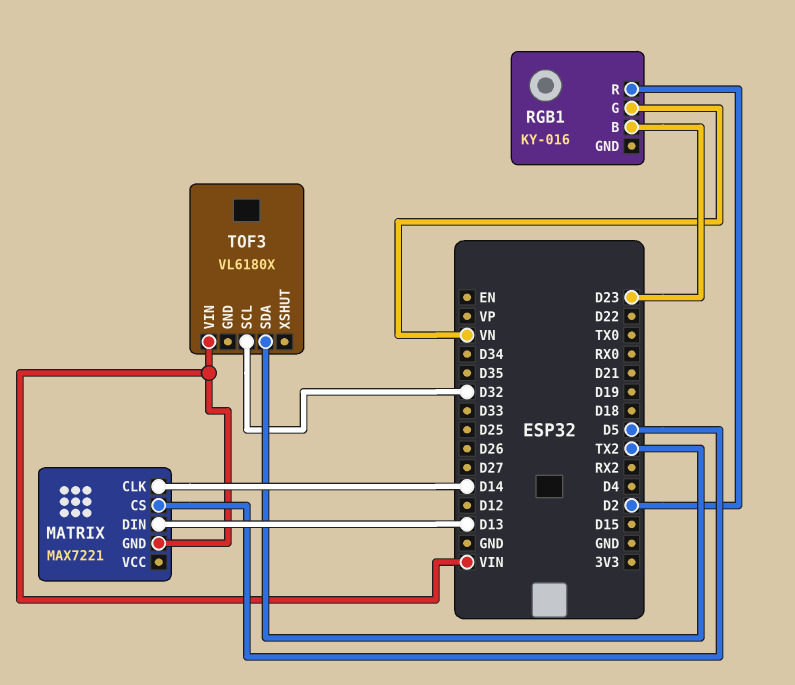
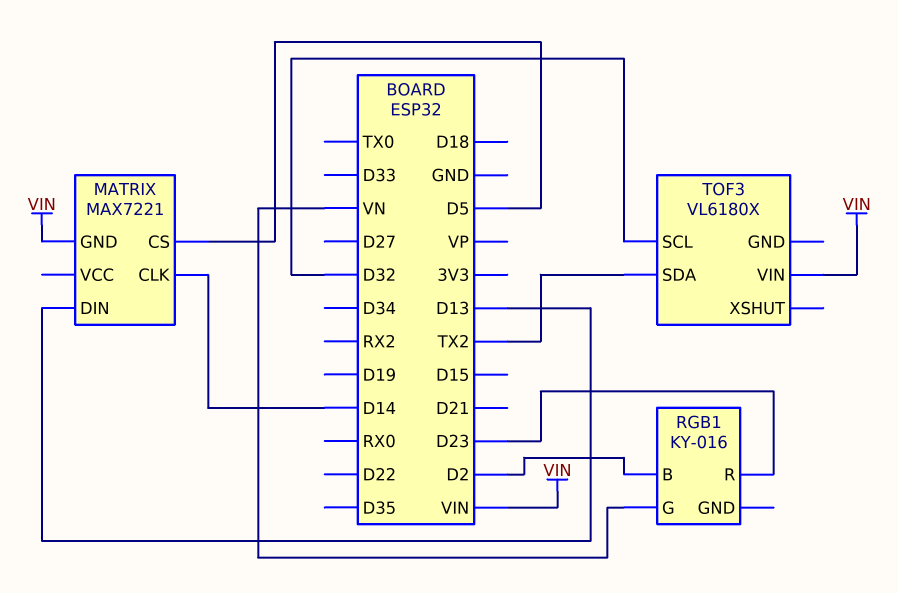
RGB1 pin B: D23 -> D2
RGB1 pin R: D2 -> D23

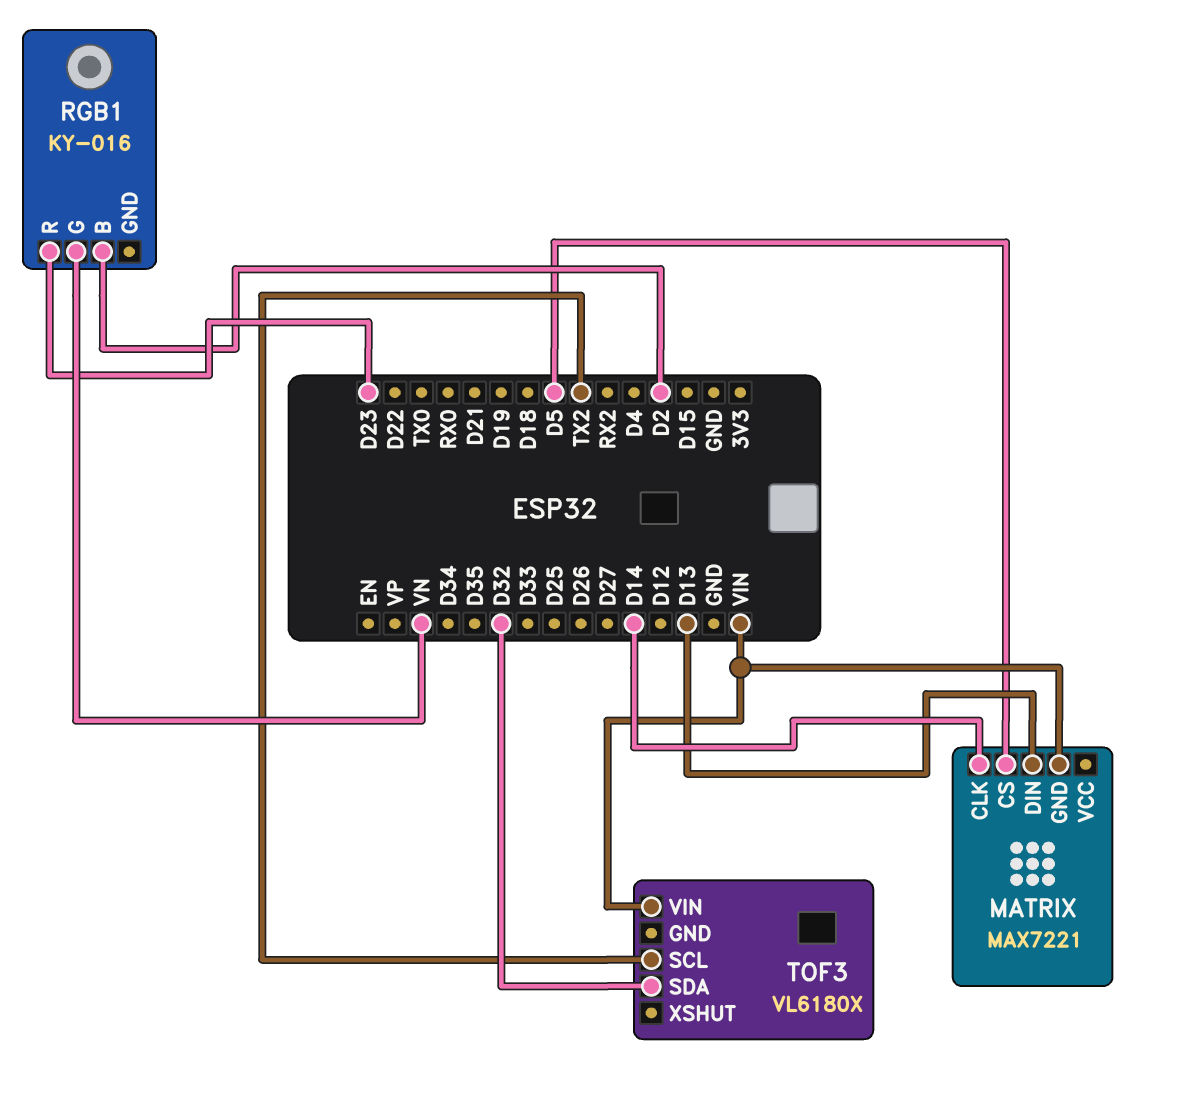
TOF3 pin SCL: D32 -> TX2
TOF3 pin SDA: TX2 -> D32

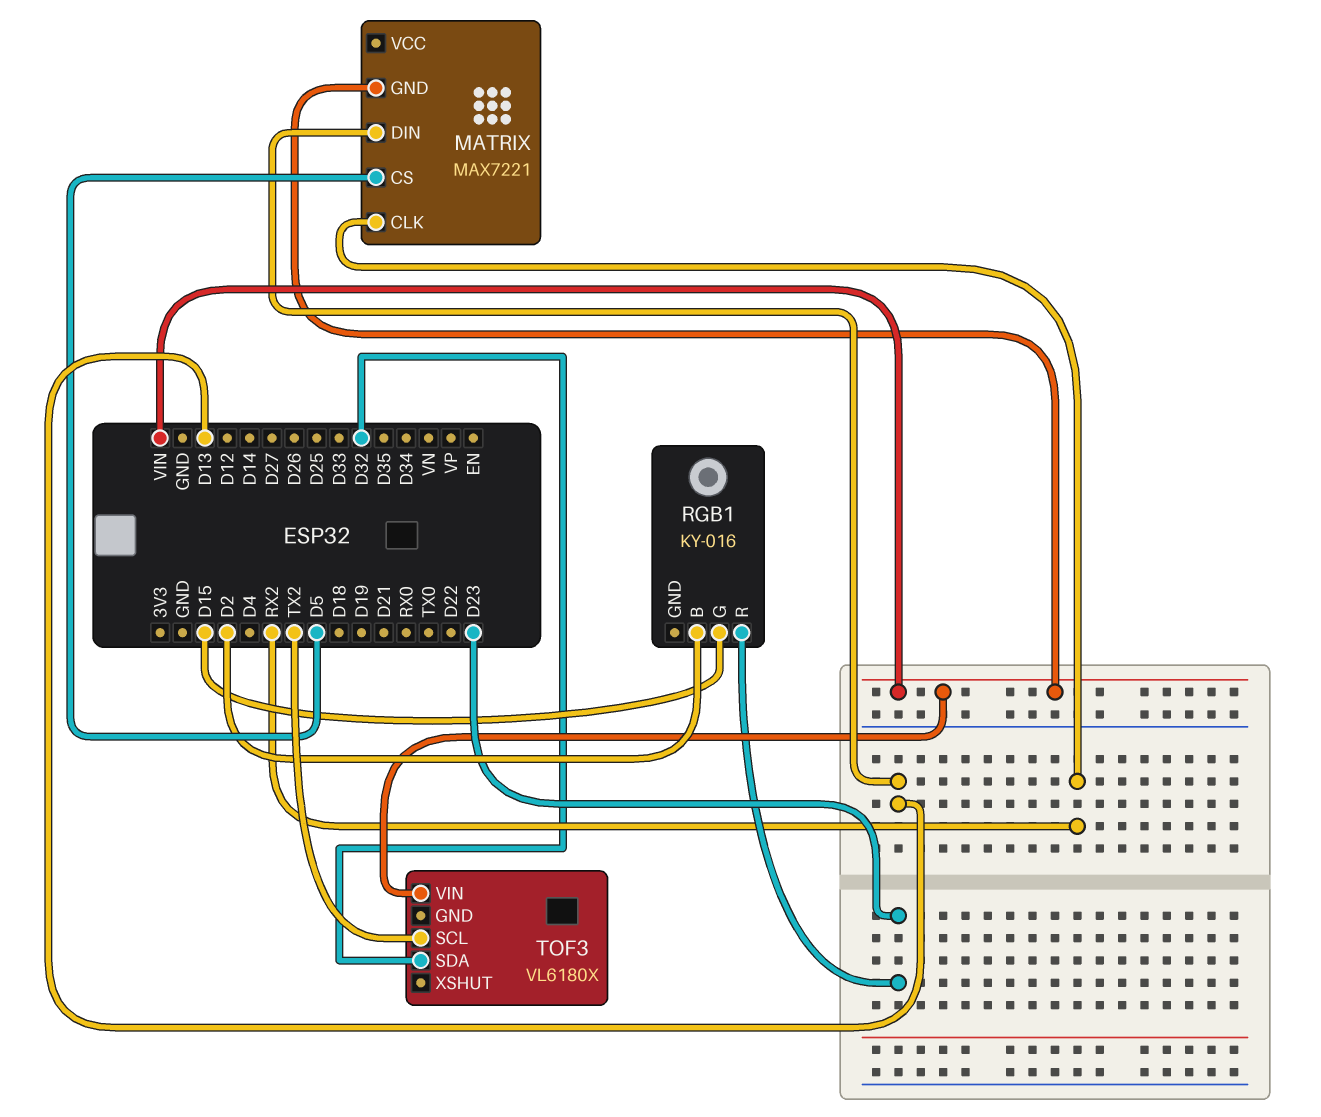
MATRIX pin CLK: D14 -> RX2
RGB1 pin G: VN -> D15

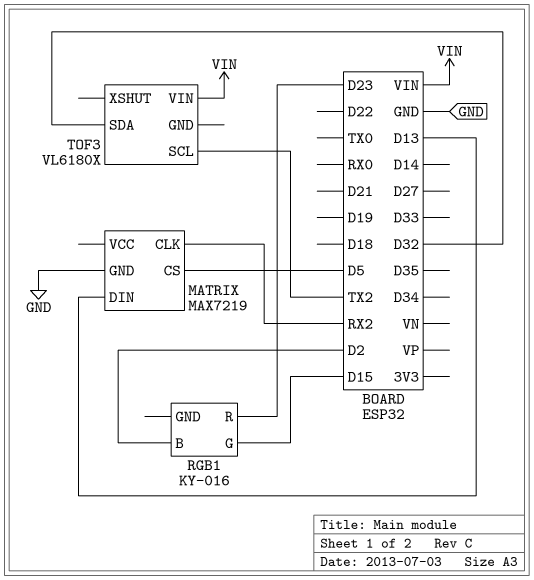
MATRIX: MAX7221 -> MAX7219
MATRIX pin GND: VIN -> GND

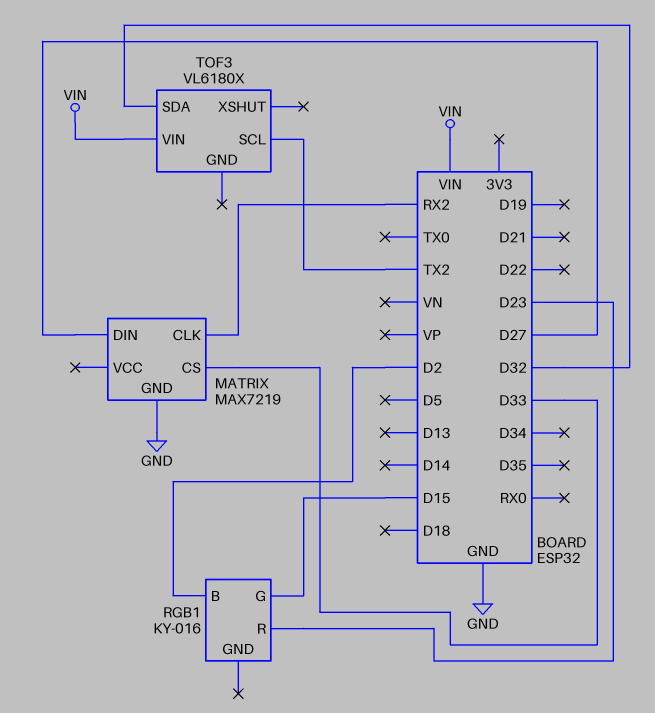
MATRIX pin CS: D5 -> D33
MATRIX pin DIN: D13 -> D27

